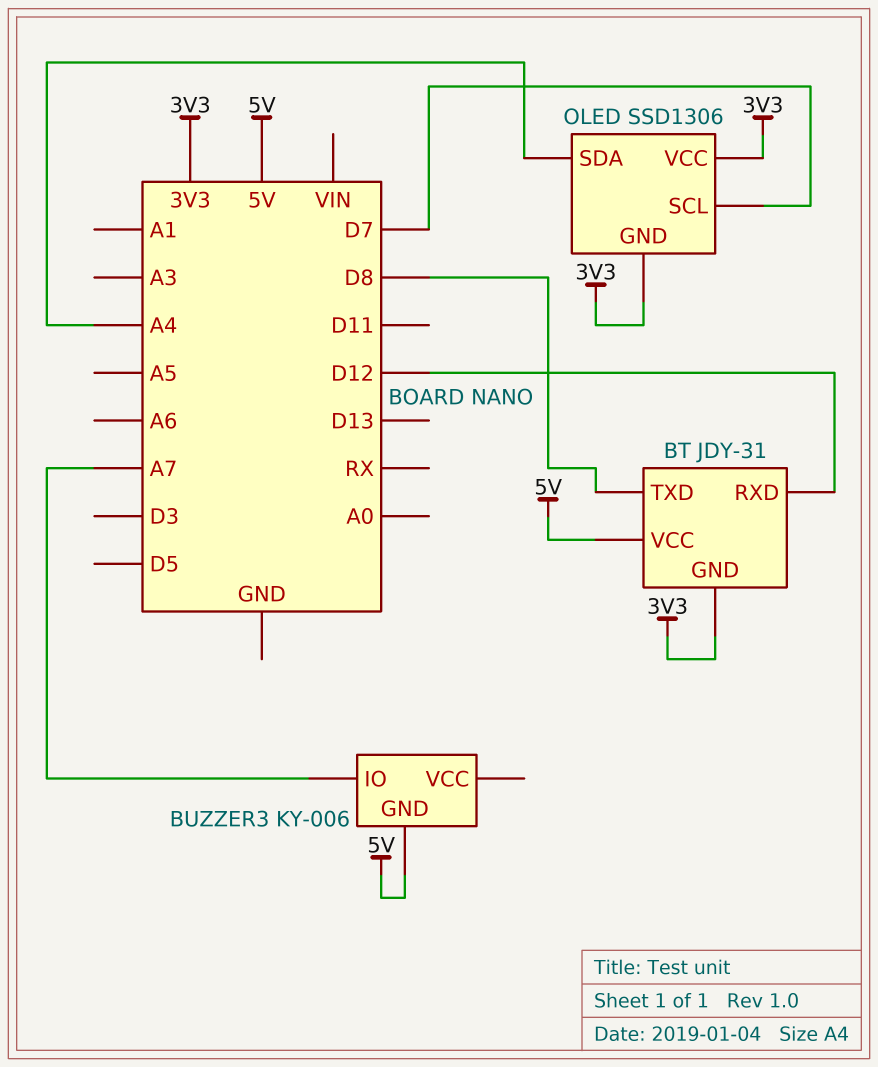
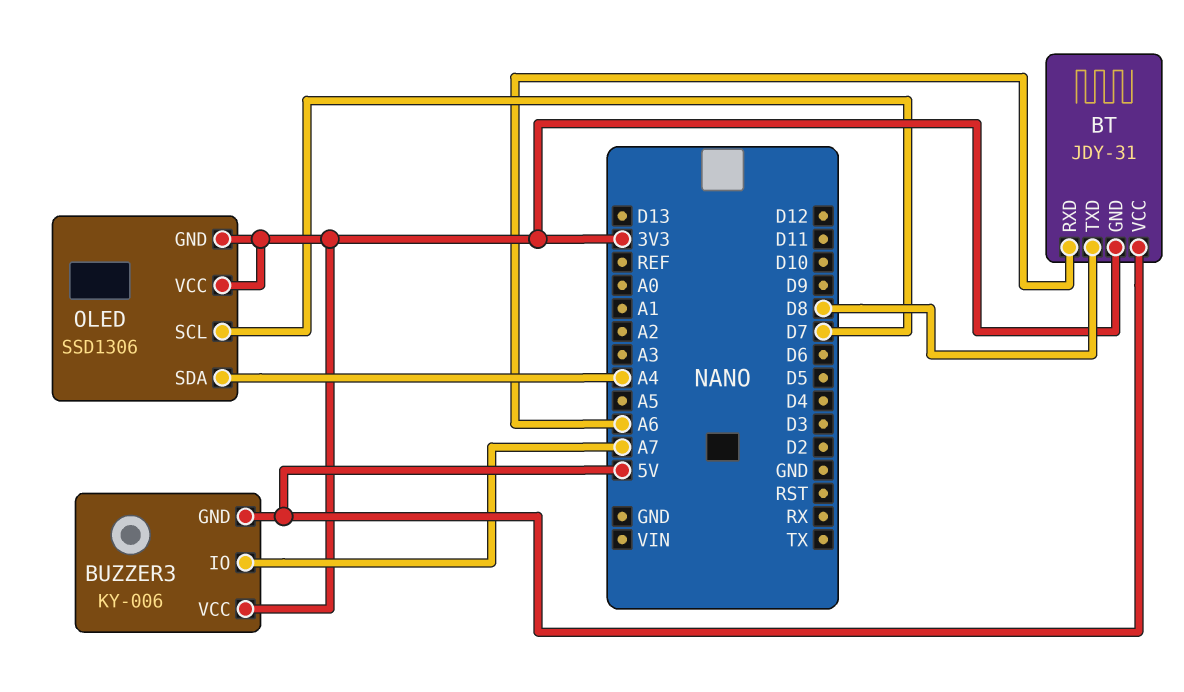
BT pin RXD: D12 -> A6
BUZZER3 pin VCC: none -> 3V3

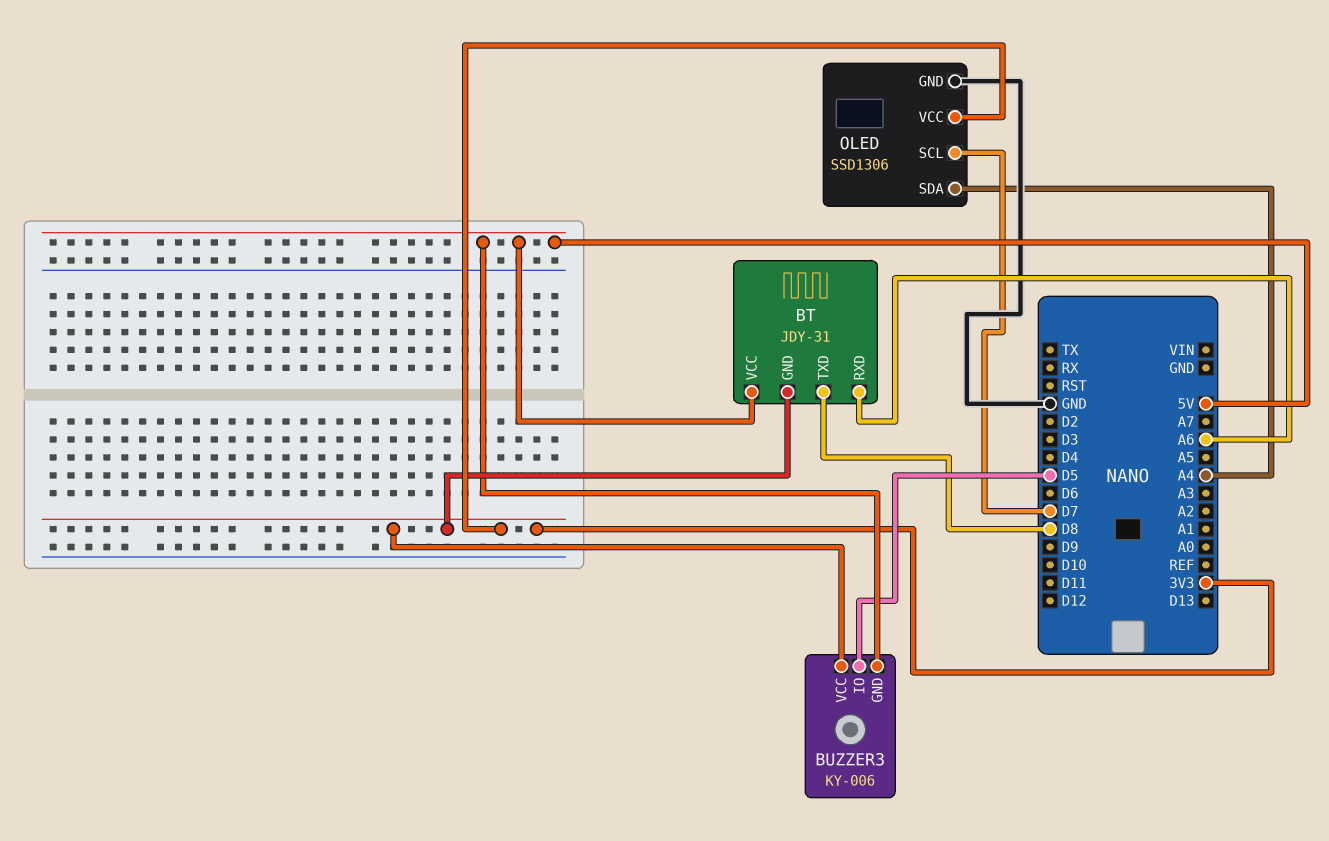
BUZZER3 pin IO: A7 -> D5
OLED pin GND: 3V3 -> GND

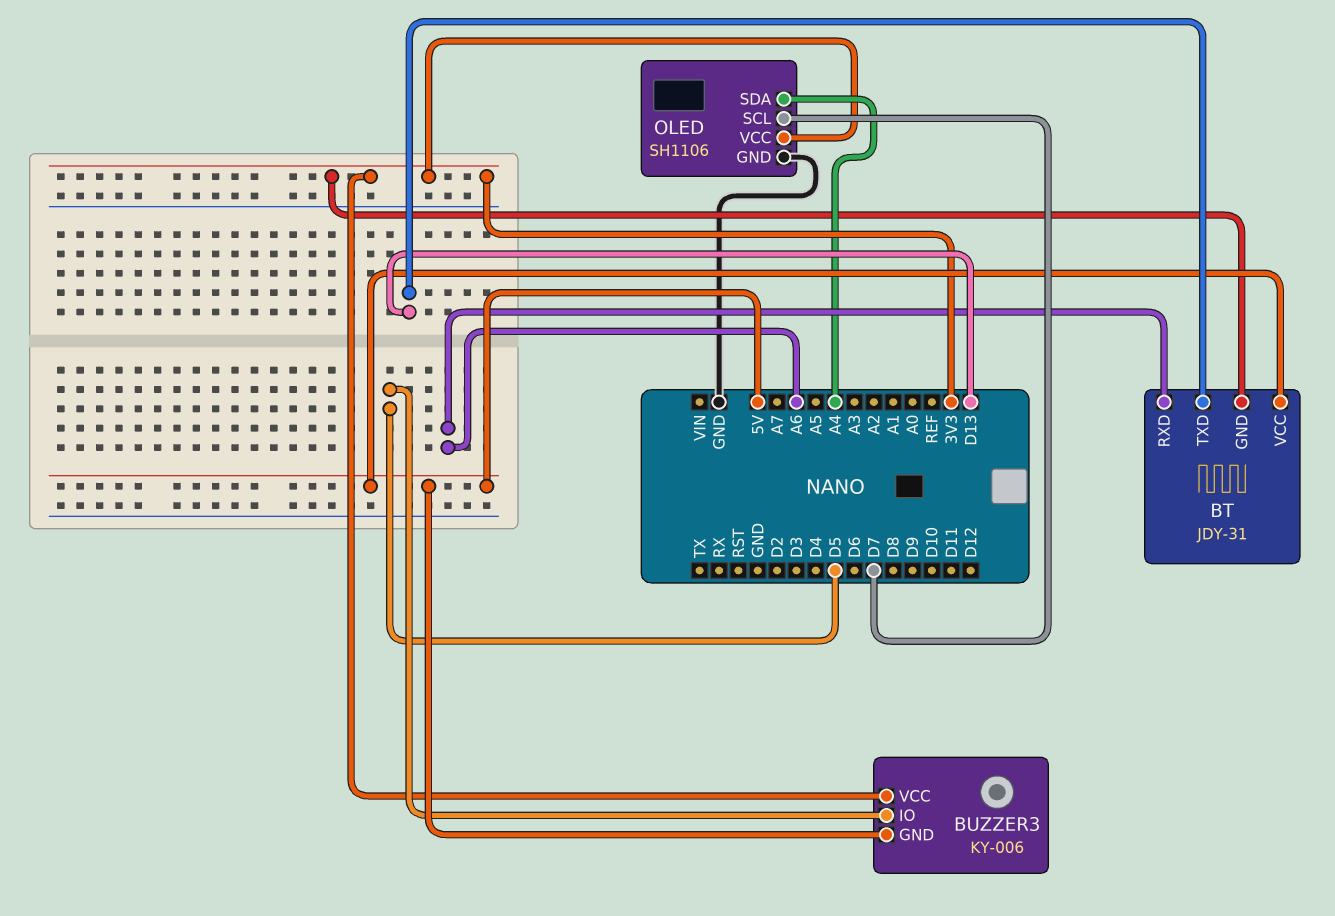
BT pin TXD: D8 -> D13
OLED: SSD1306 -> SH1106

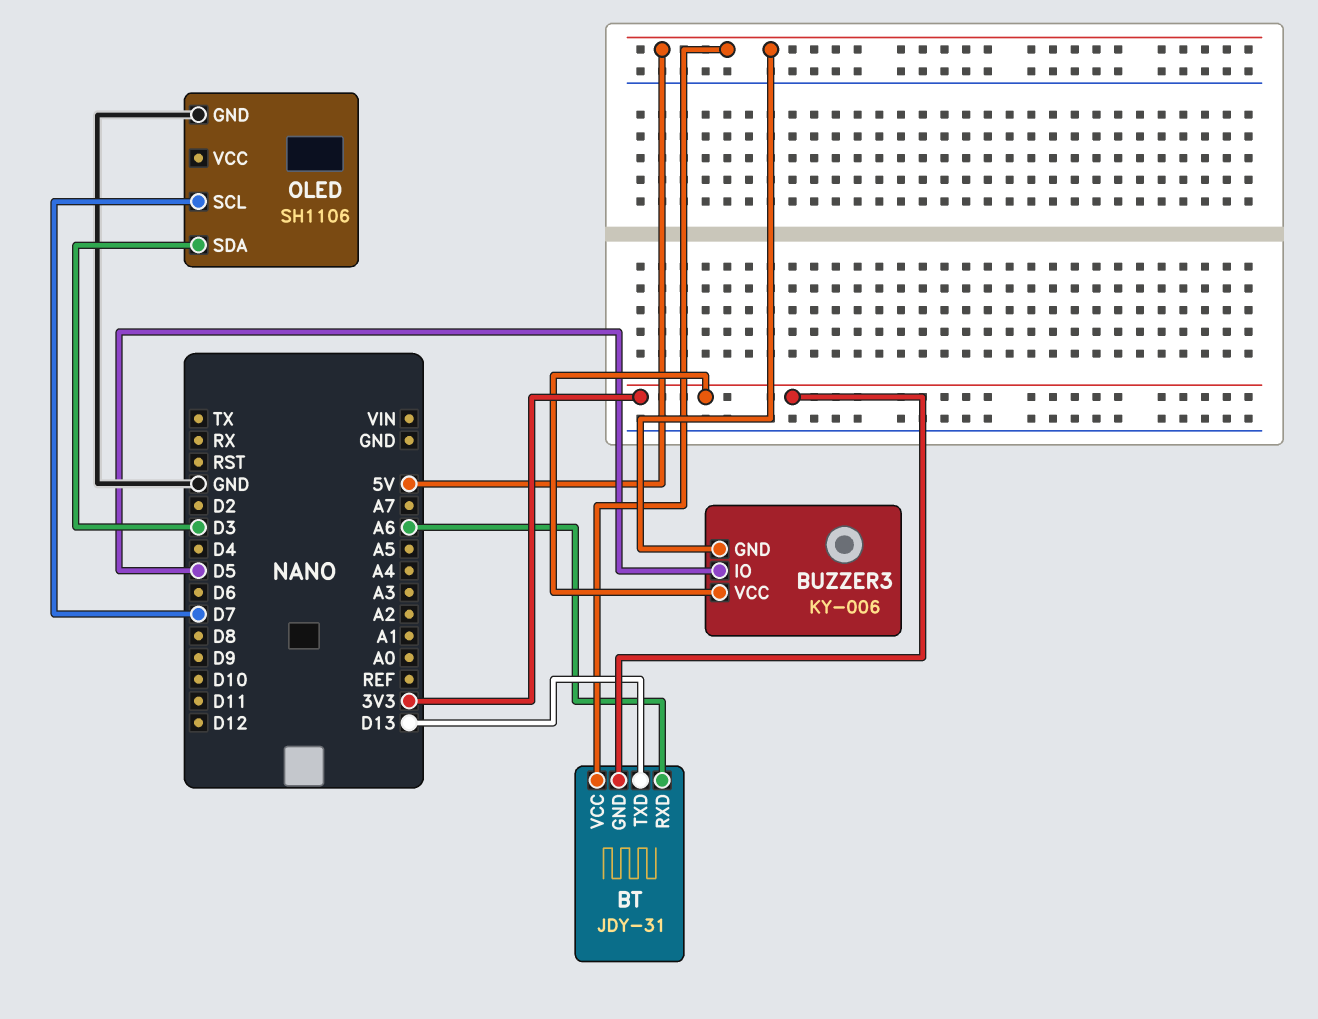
OLED pin SDA: A4 -> D3
OLED pin VCC: 3V3 -> none

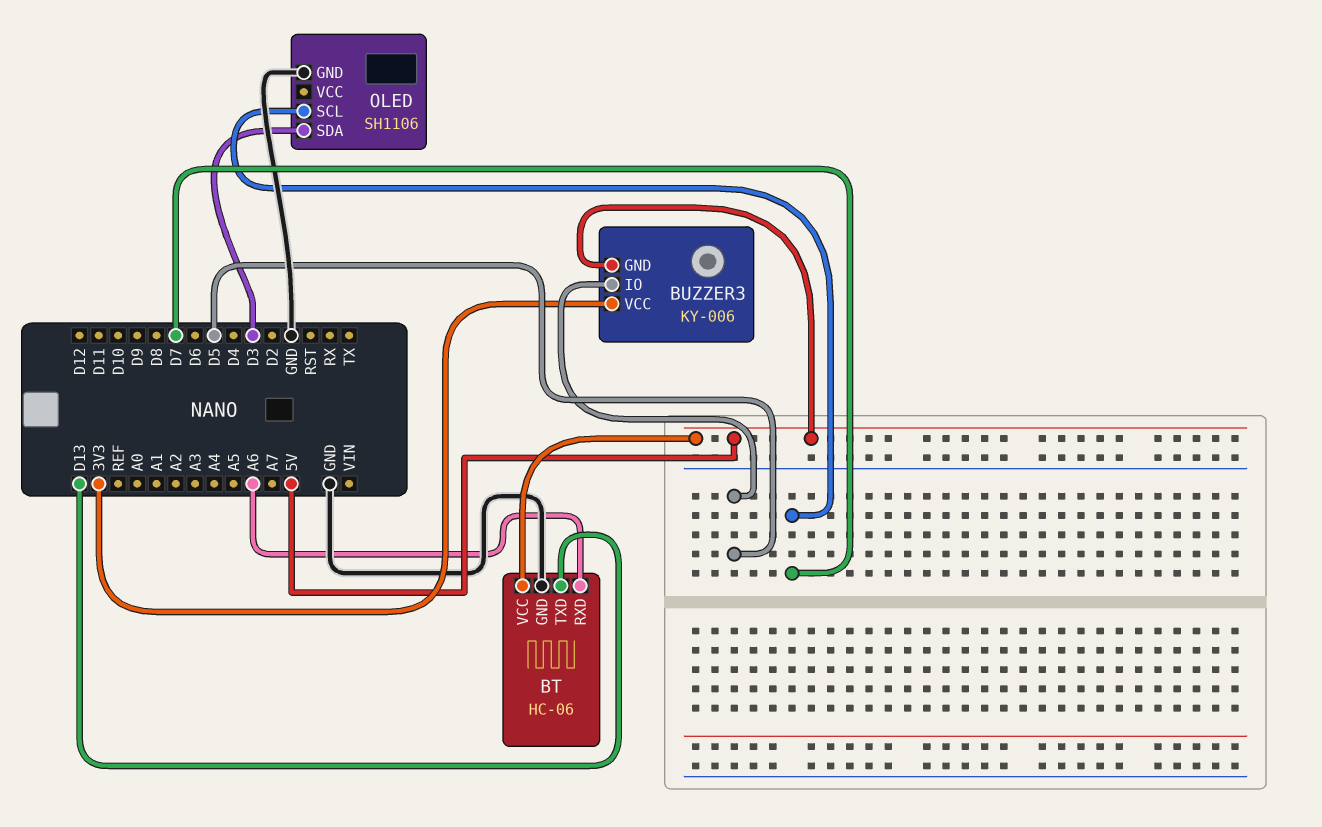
BT: JDY-31 -> HC-06
BT pin GND: 3V3 -> GND

